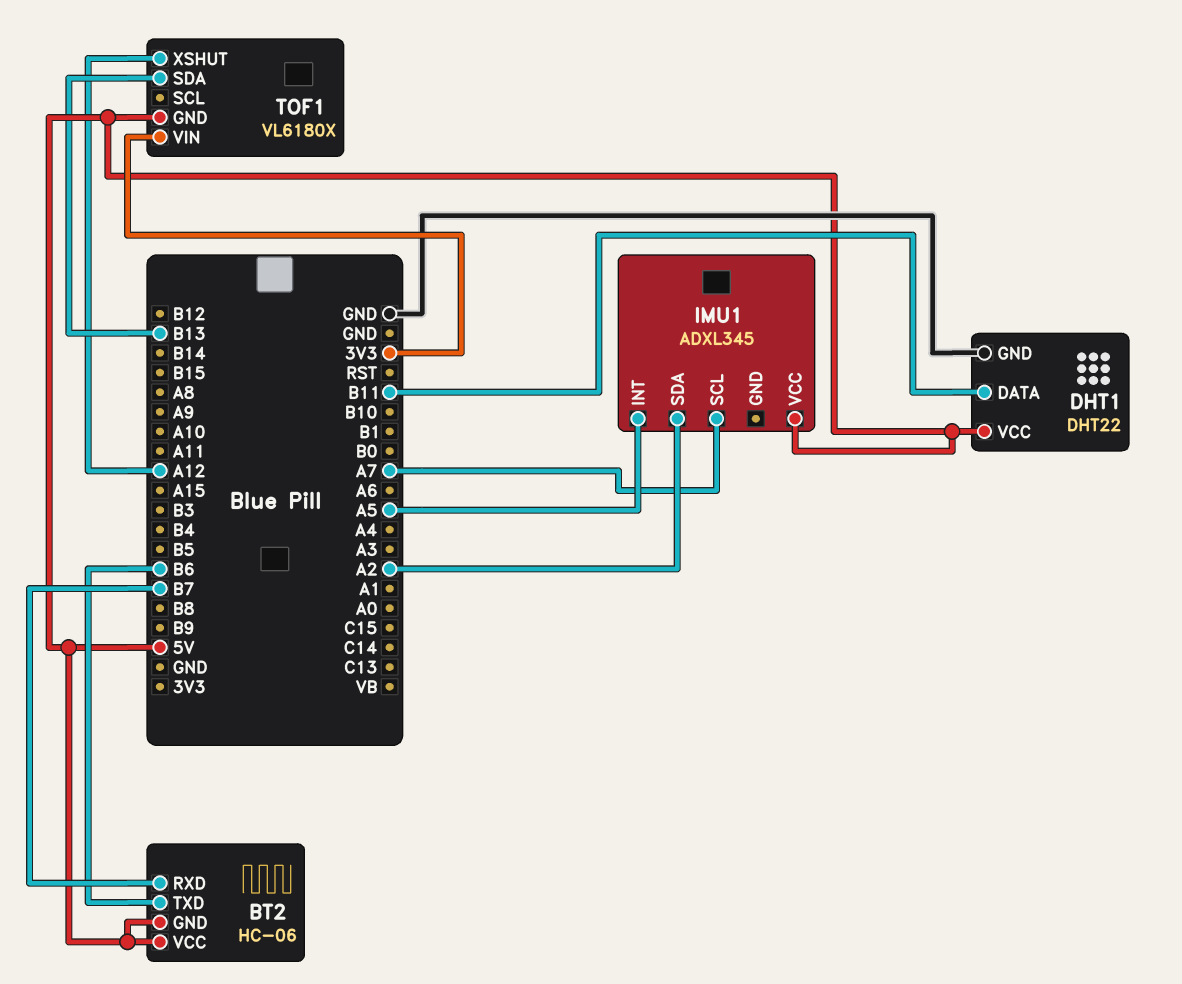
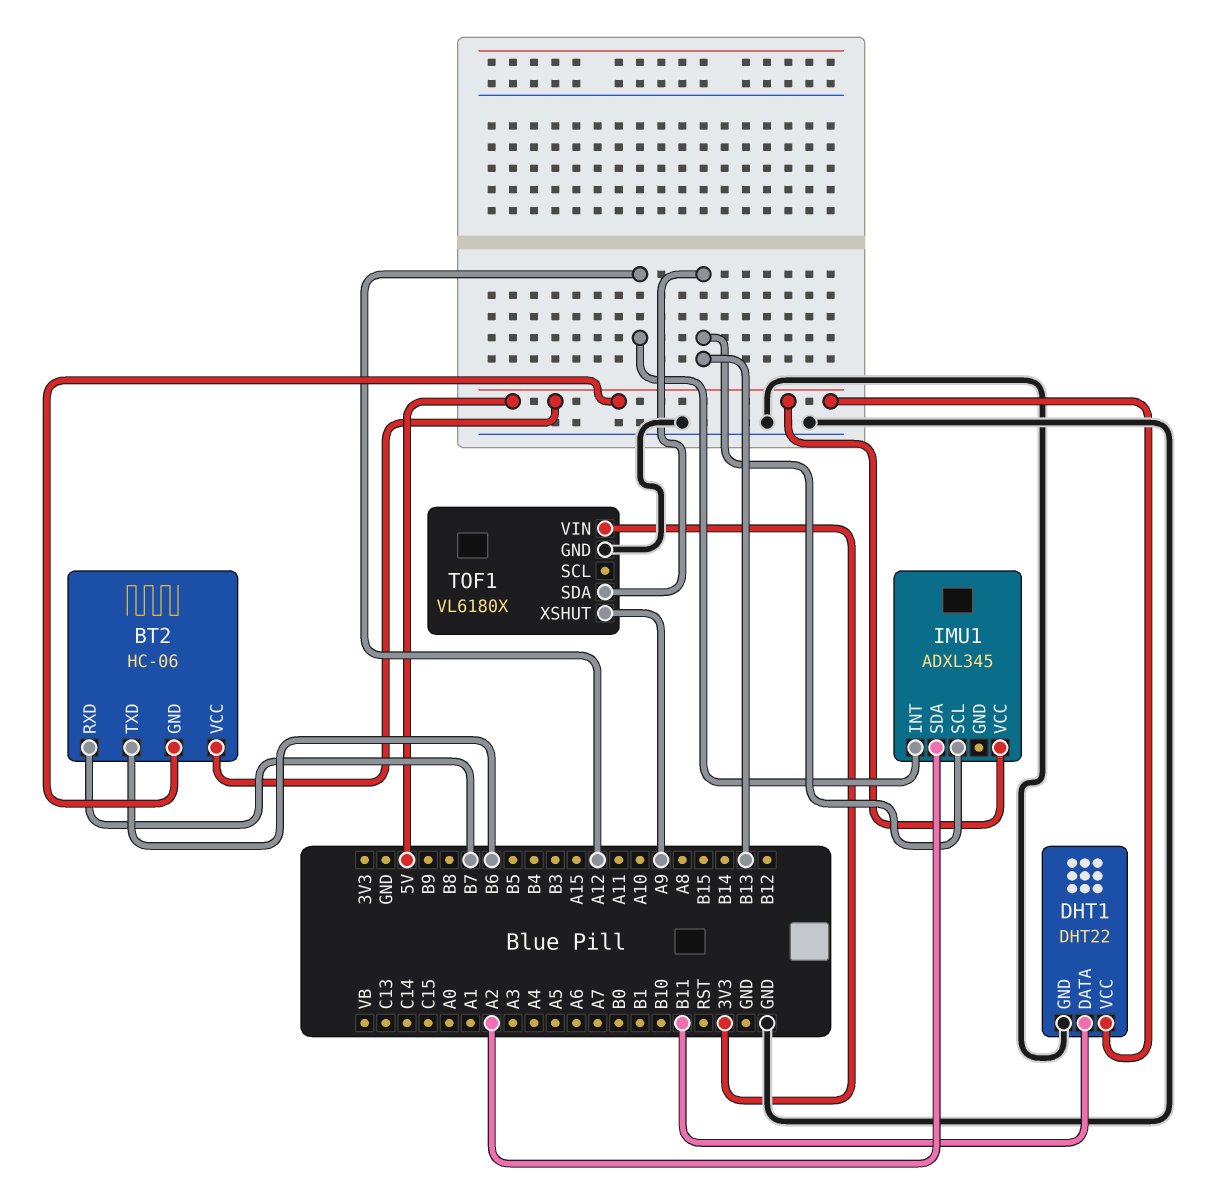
IMU1 pin INT: A5 -> A12
IMU1 pin SCL: A7 -> B13
TOF1 pin GND: 5V -> GND
TOF1 pin XSHUT: A12 -> A9

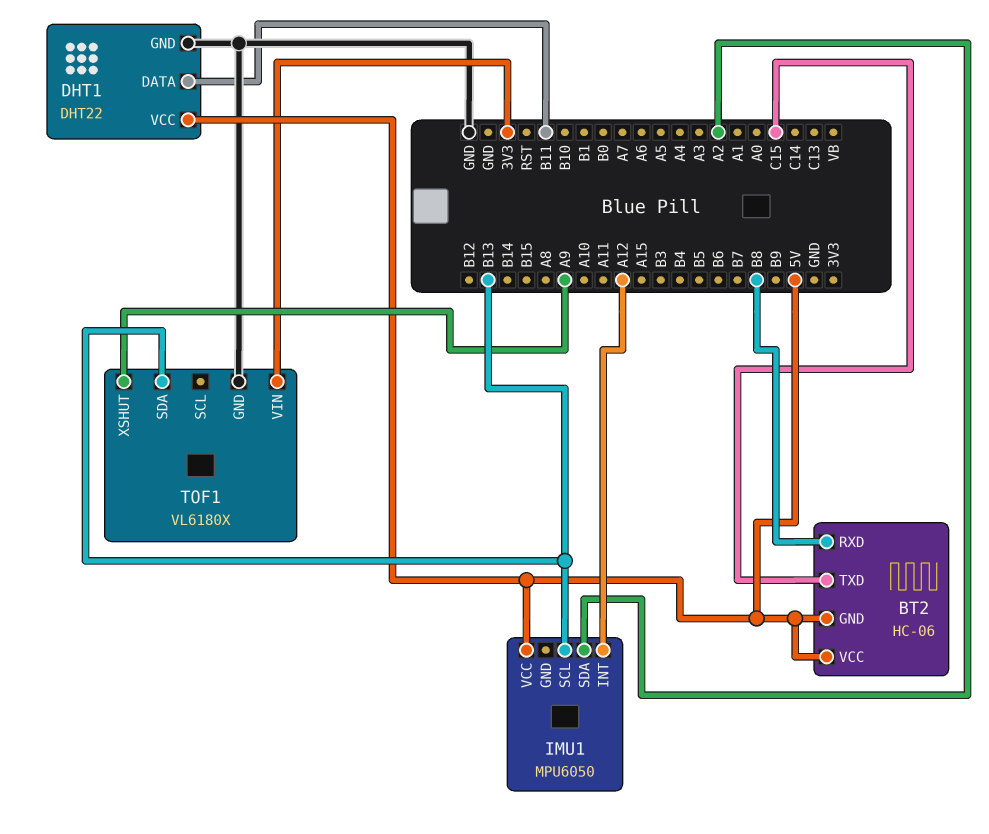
BT2 pin RXD: B7 -> B8
BT2 pin TXD: B6 -> C15
IMU1: ADXL345 -> MPU6050

